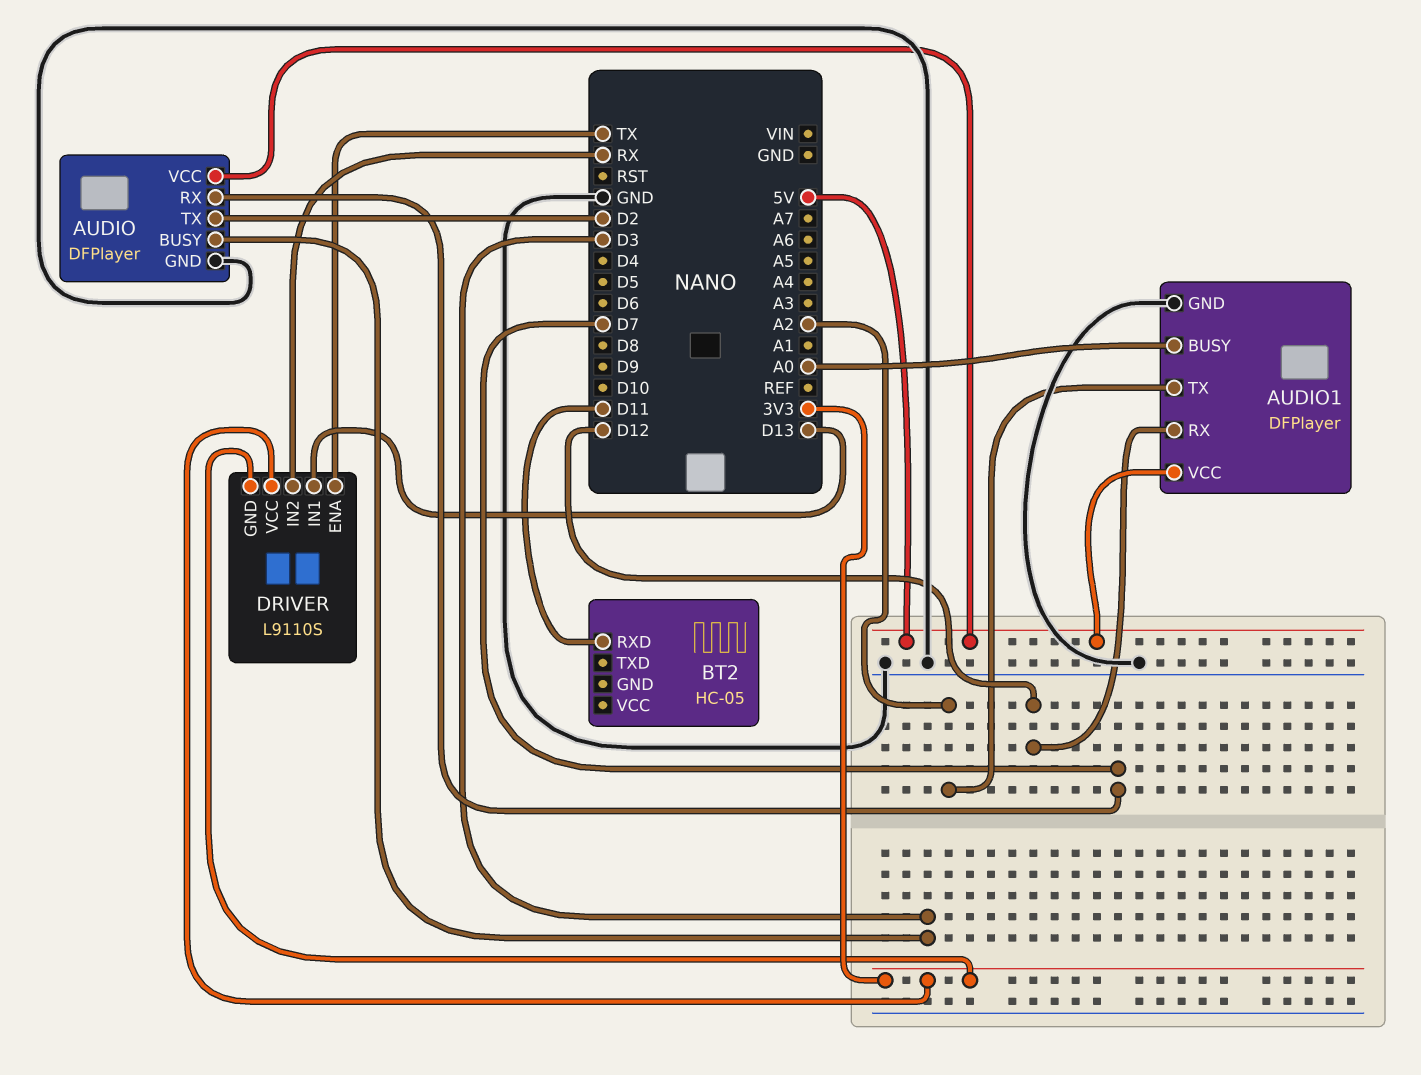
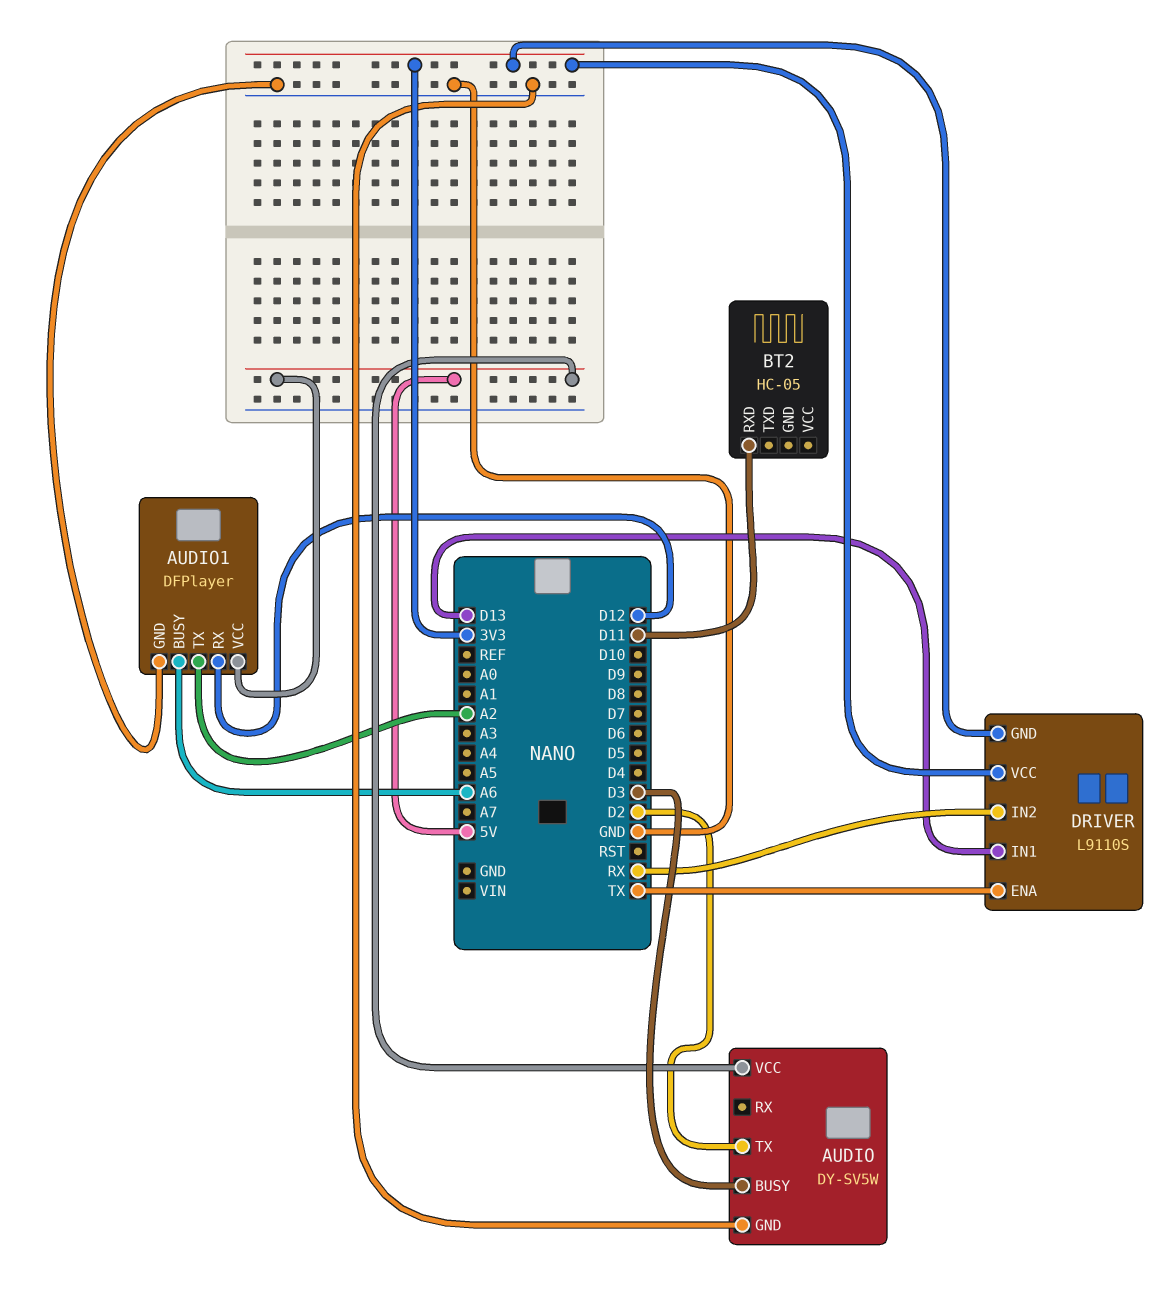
AUDIO: DFPlayer -> DY-SV5W
AUDIO pin RX: D7 -> none
AUDIO1 pin BUSY: A0 -> A6

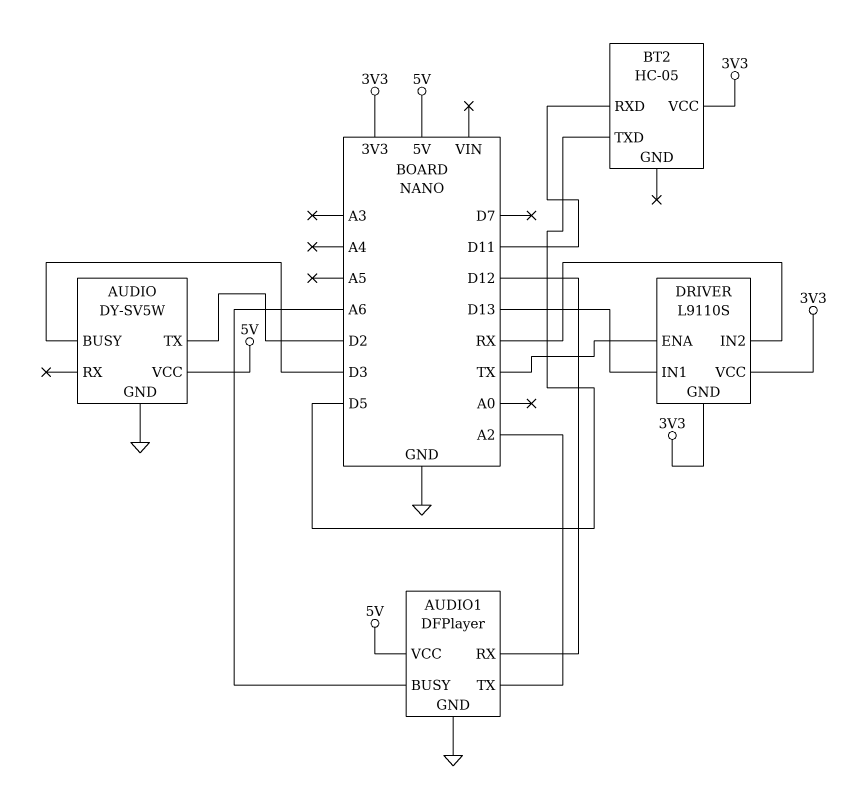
BT2 pin TXD: none -> D5
BT2 pin VCC: none -> 3V3

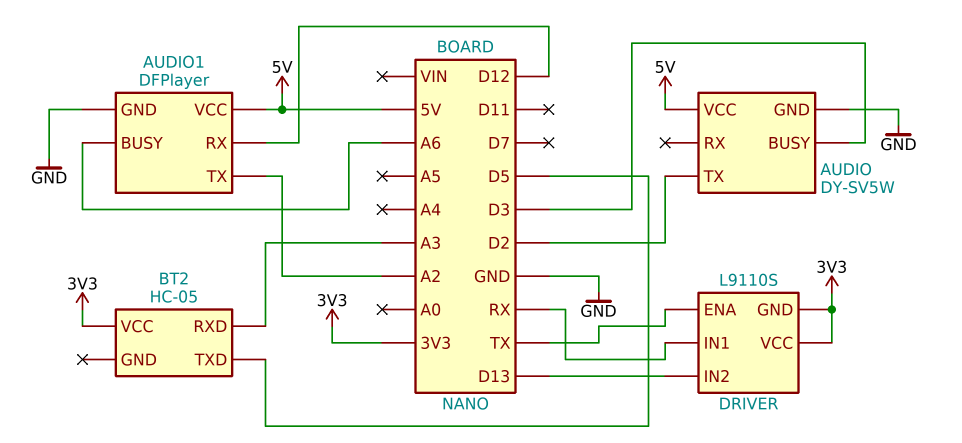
BT2 pin RXD: D11 -> A3
DRIVER pin IN1: D13 -> RX
DRIVER pin IN2: RX -> D13

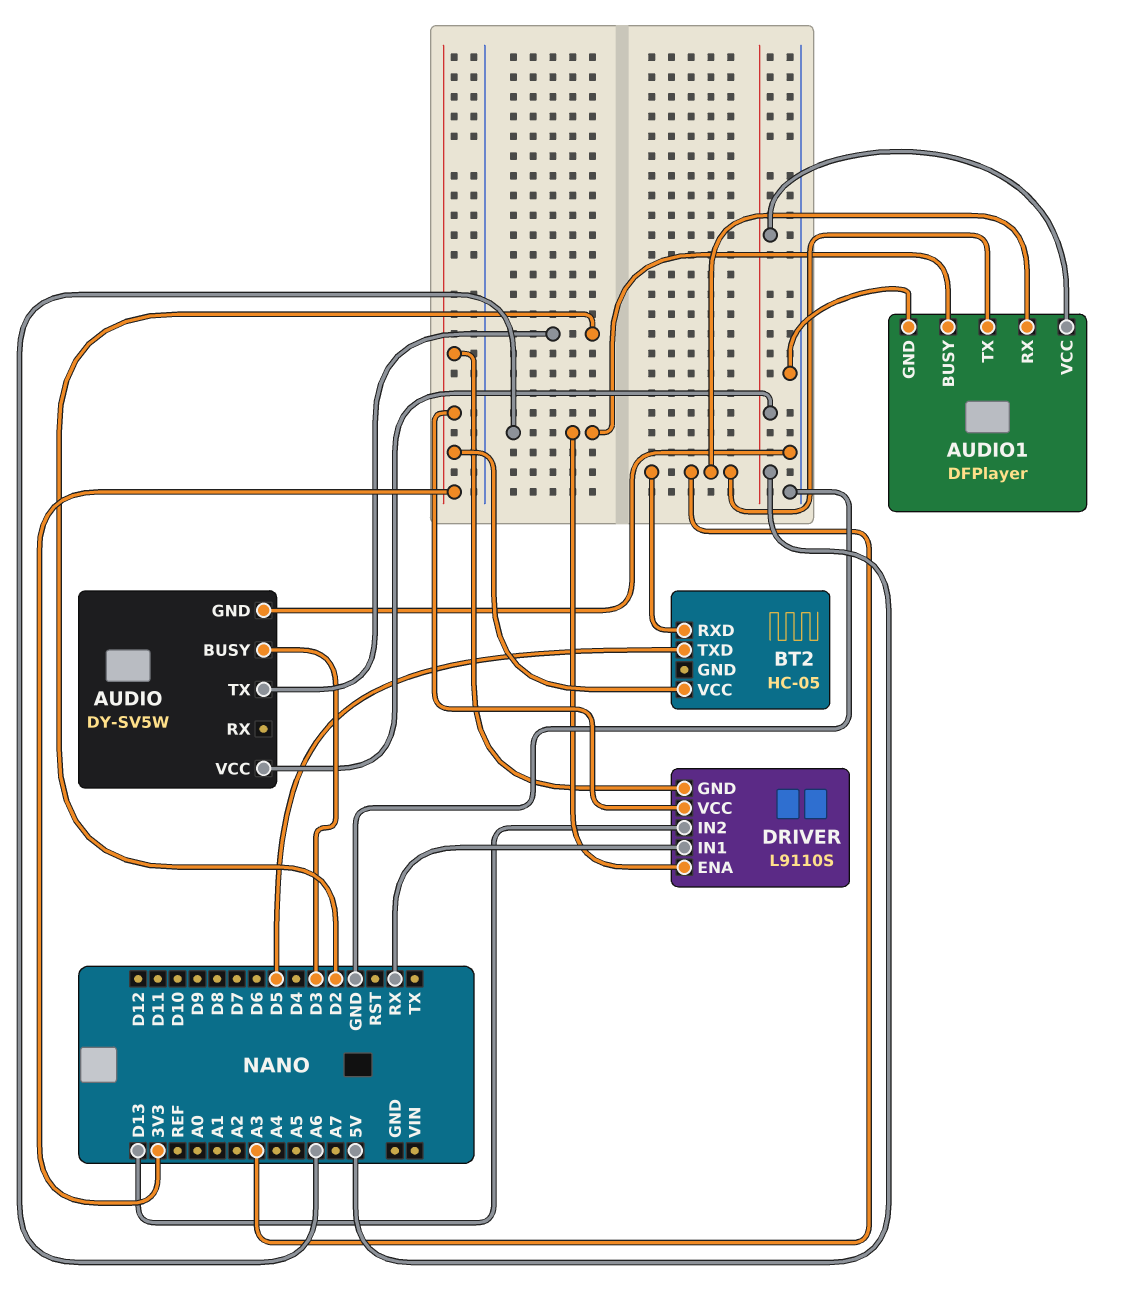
AUDIO1 pin RX: D12 -> A3
AUDIO1 pin TX: A2 -> A3
DRIVER pin ENA: TX -> A6

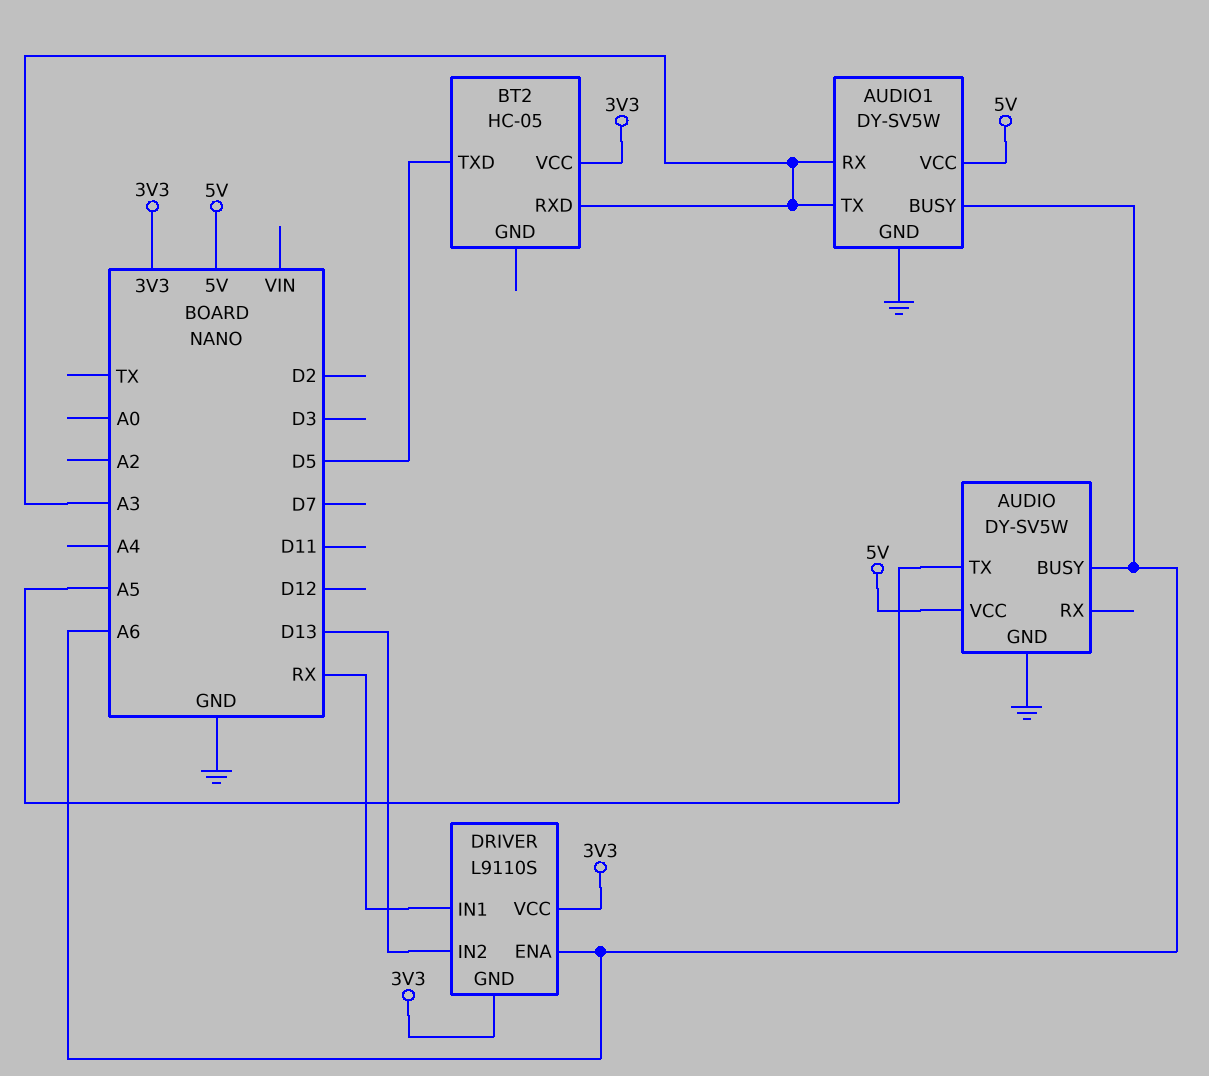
AUDIO pin BUSY: D3 -> A6
AUDIO pin TX: D2 -> A5
AUDIO1: DFPlayer -> DY-SV5W

